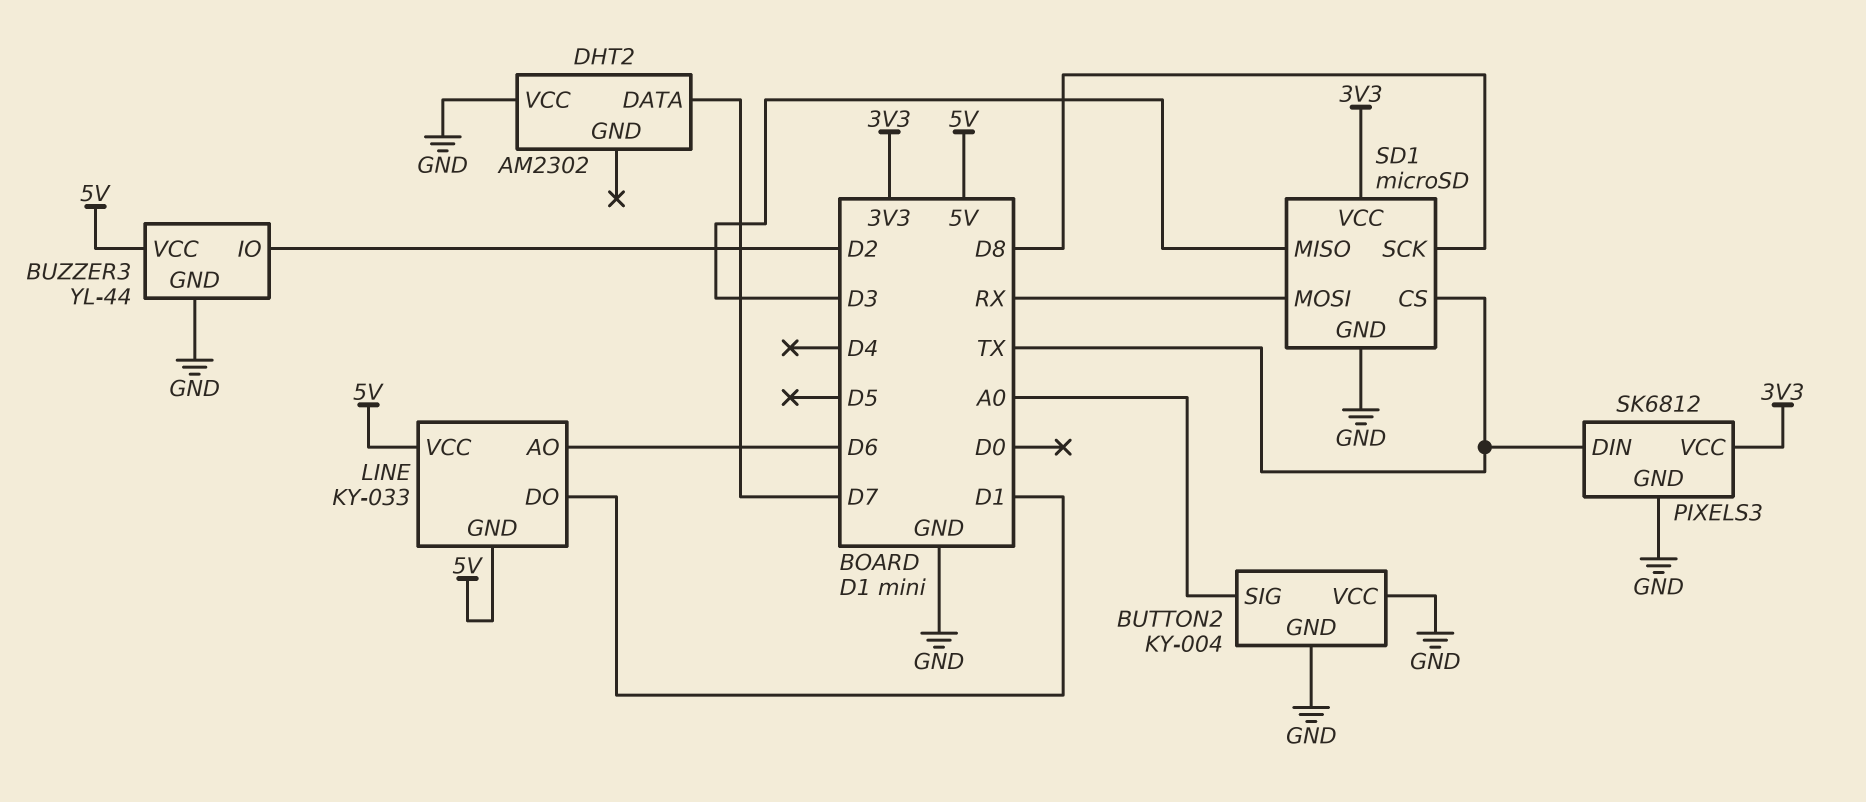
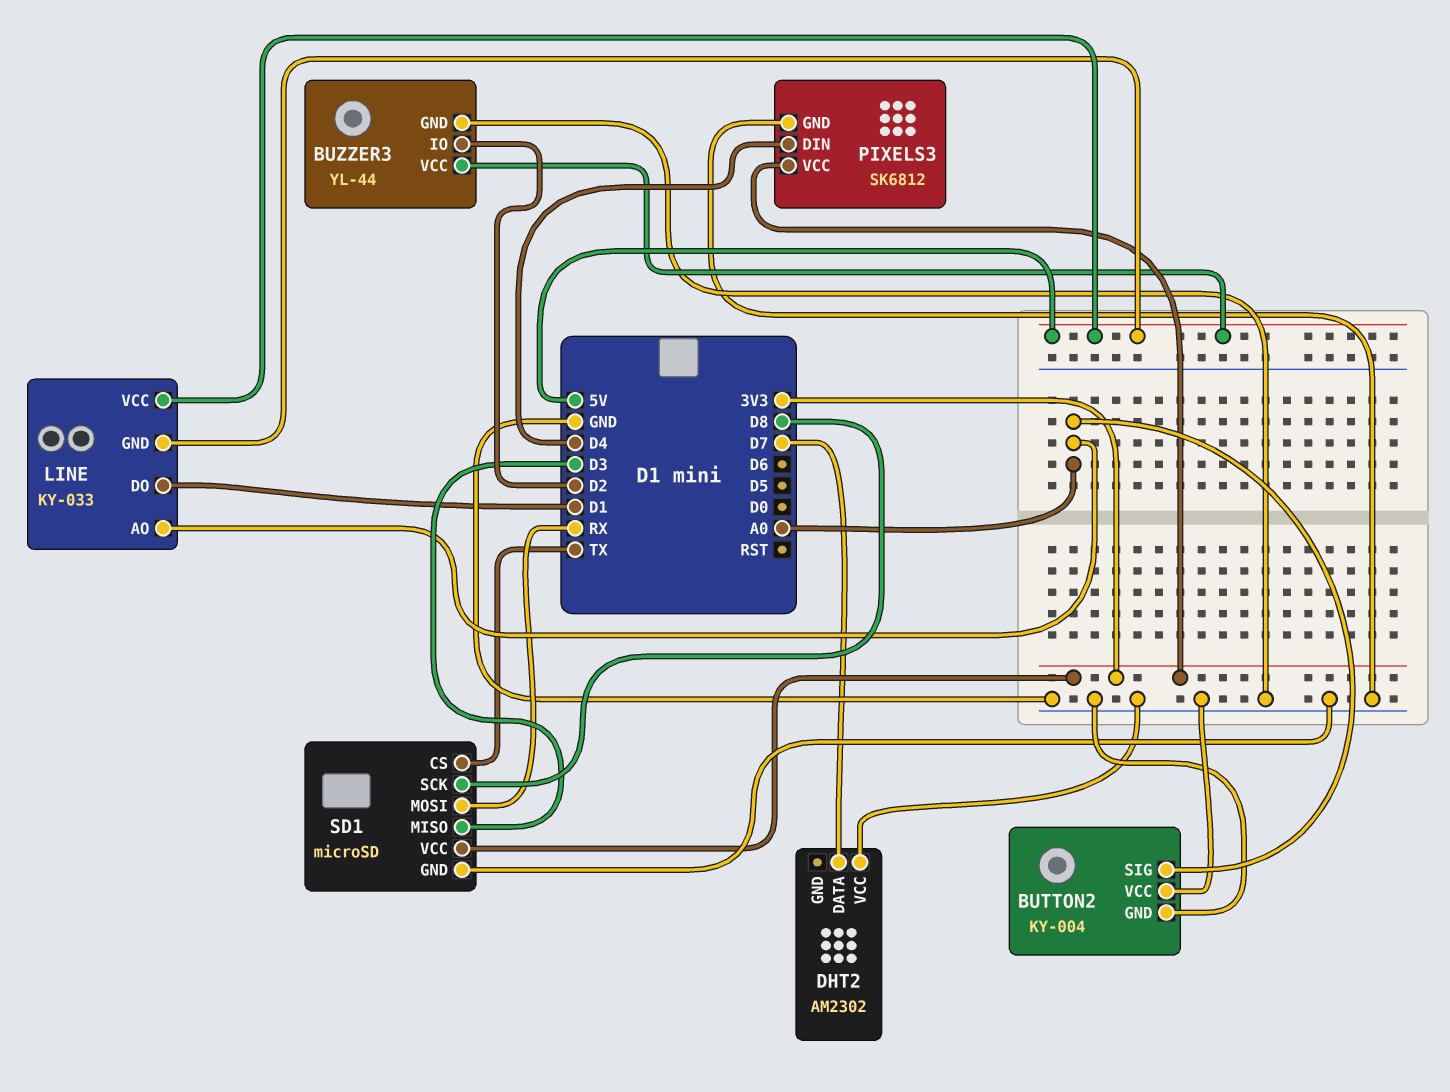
LINE pin AO: D6 -> A0
PIXELS3 pin DIN: TX -> D4

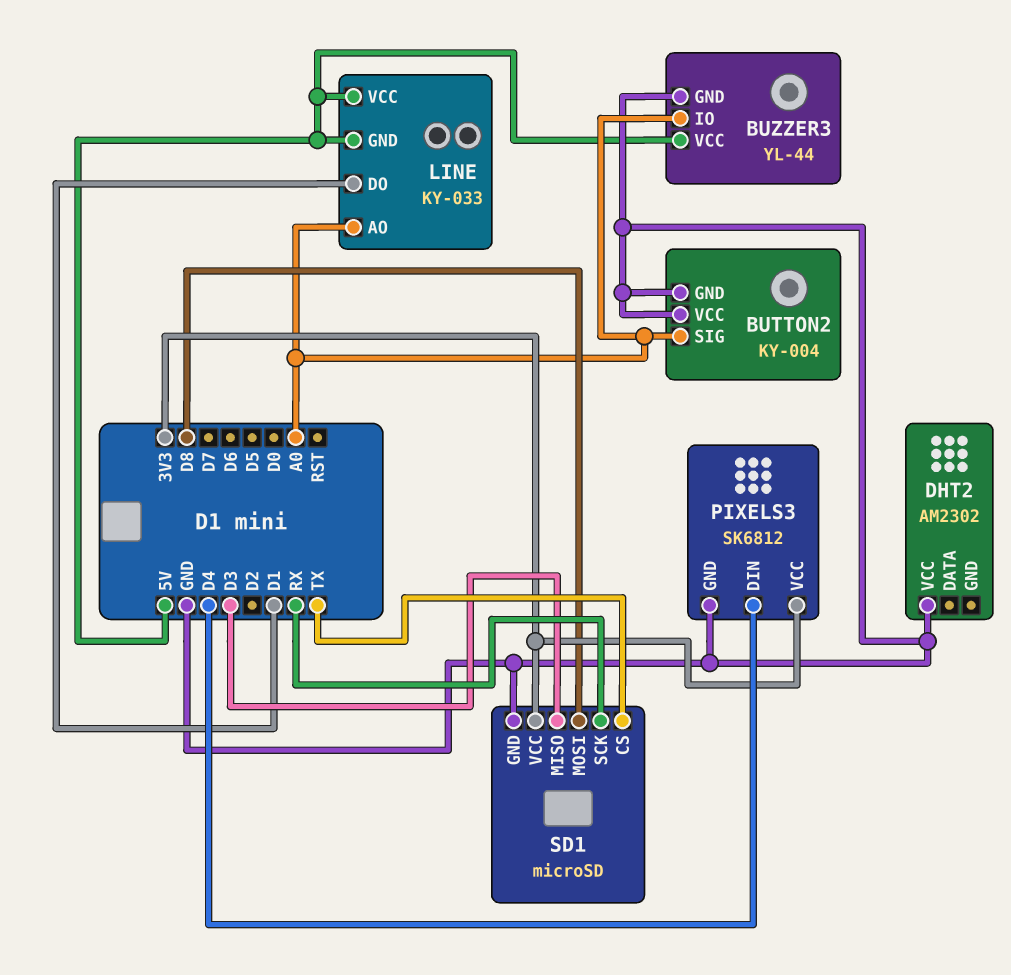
BUZZER3 pin IO: D2 -> A0
DHT2 pin DATA: D7 -> none
SD1 pin MOSI: RX -> D8
SD1 pin SCK: D8 -> RX

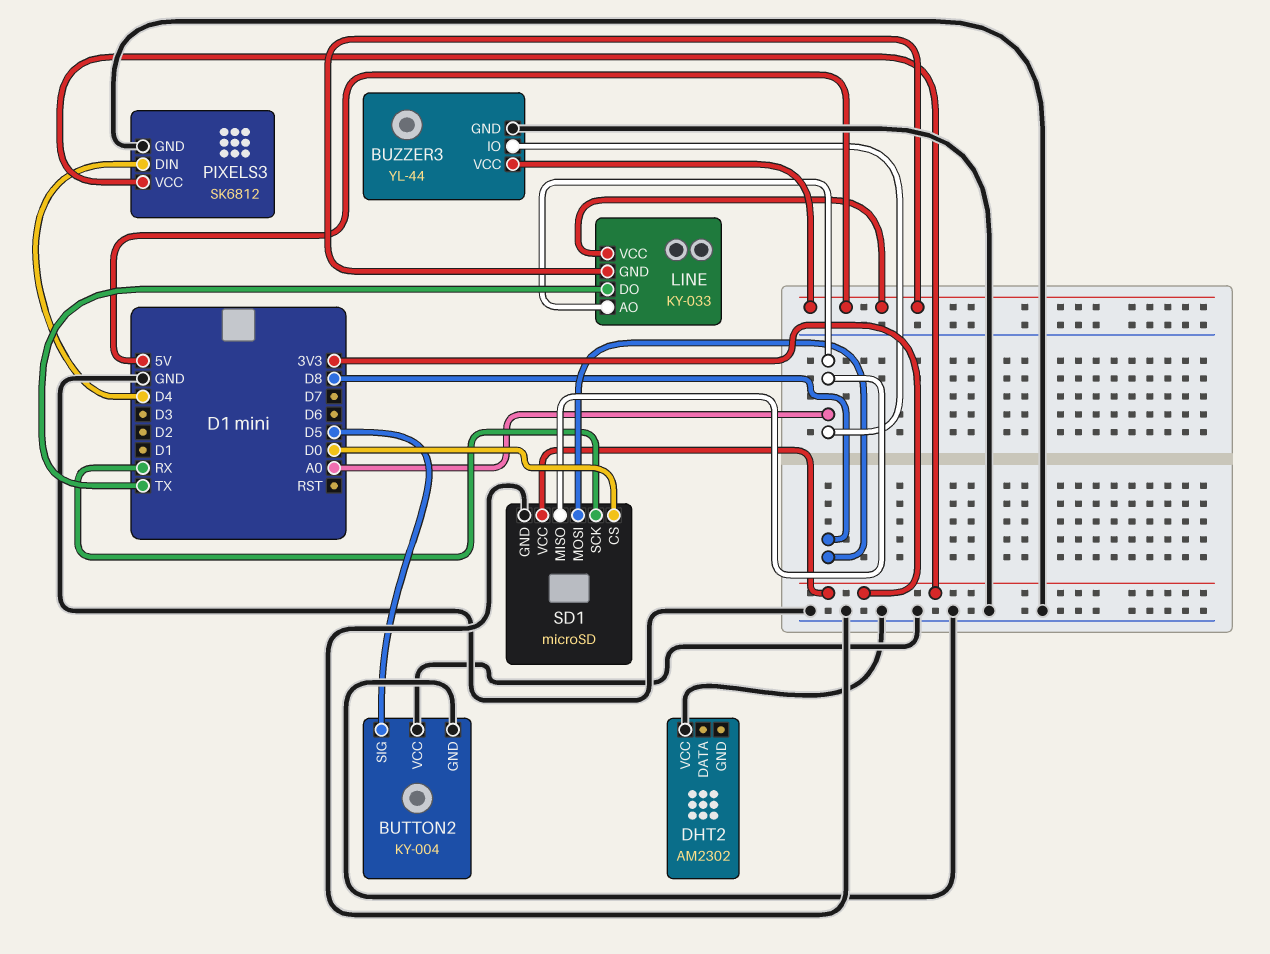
BUTTON2 pin SIG: A0 -> D5
LINE pin DO: D1 -> TX
SD1 pin CS: TX -> D0
SD1 pin MISO: D3 -> A0

